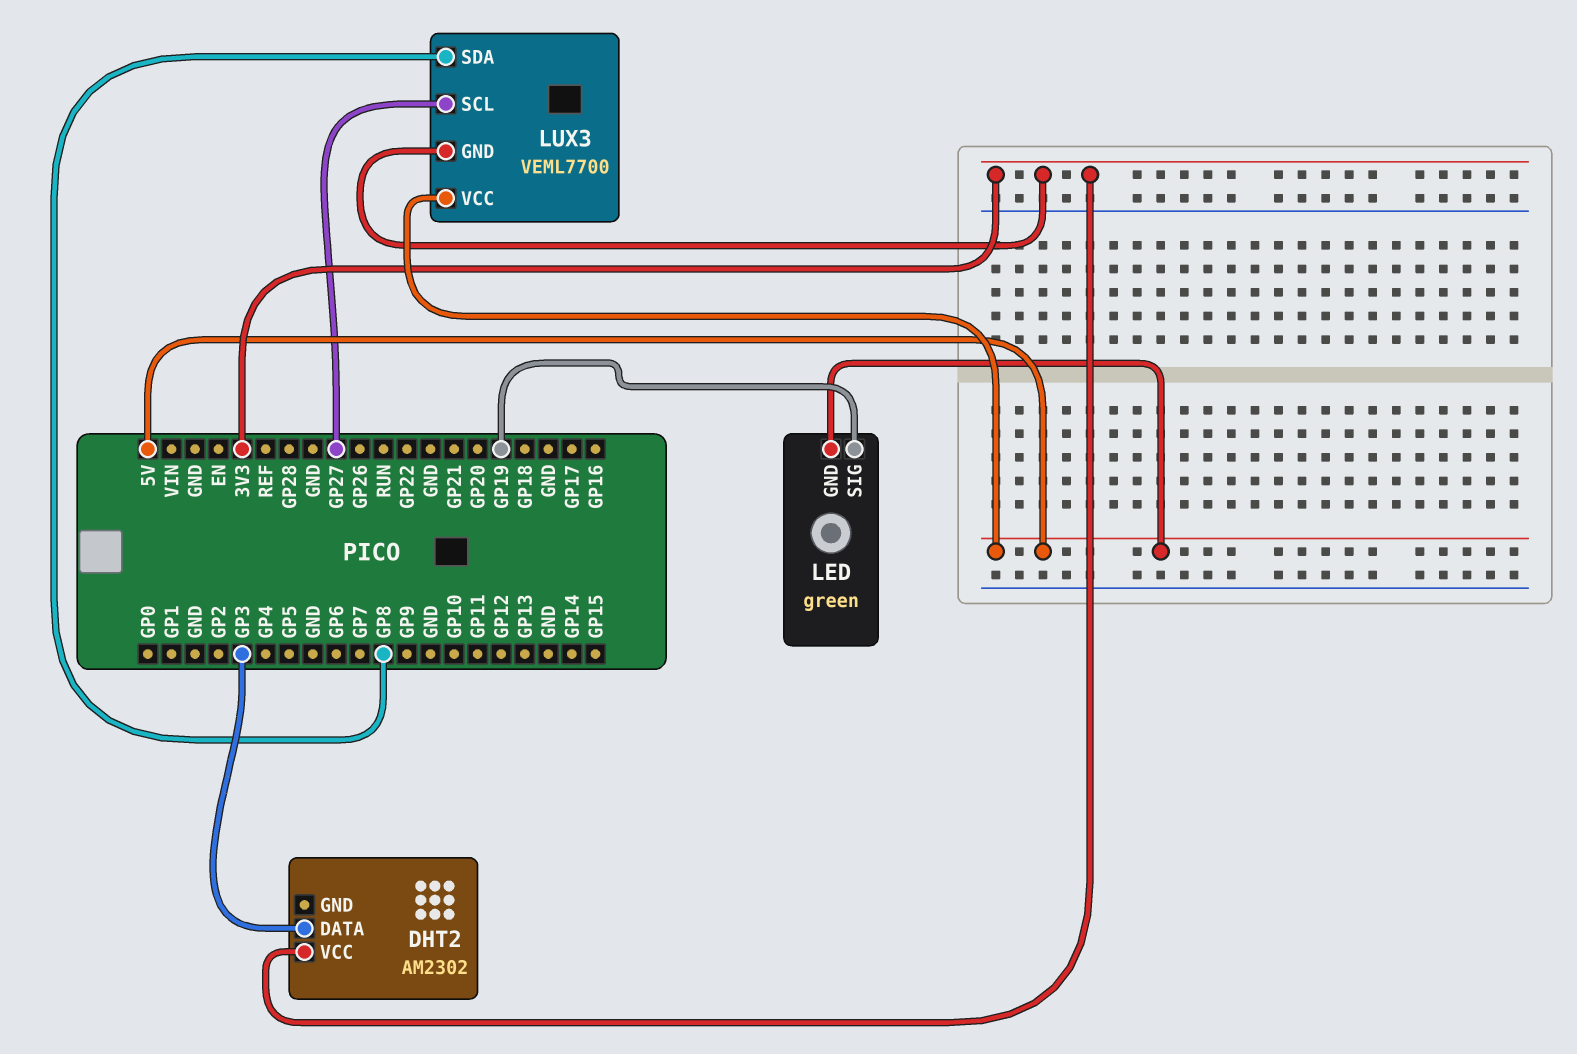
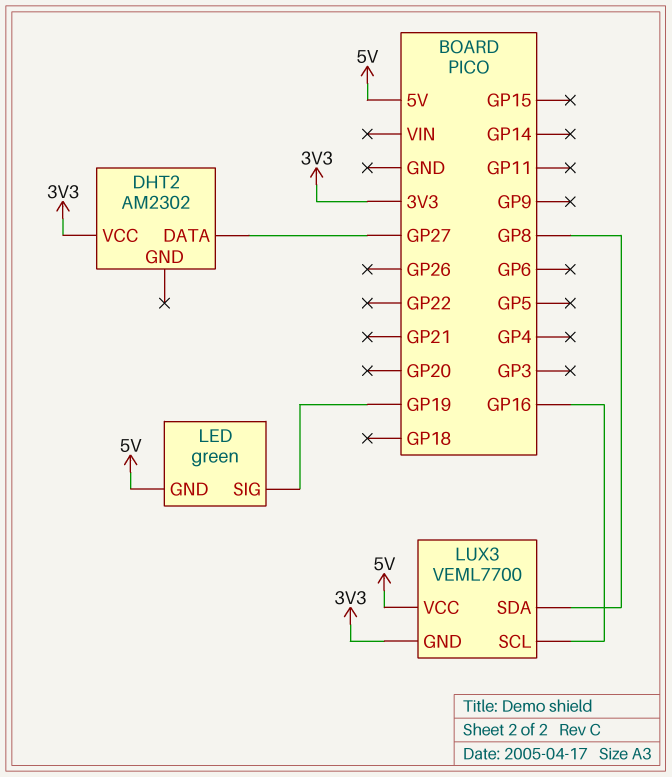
DHT2 pin DATA: GP3 -> GP27
LUX3 pin SCL: GP27 -> GP16

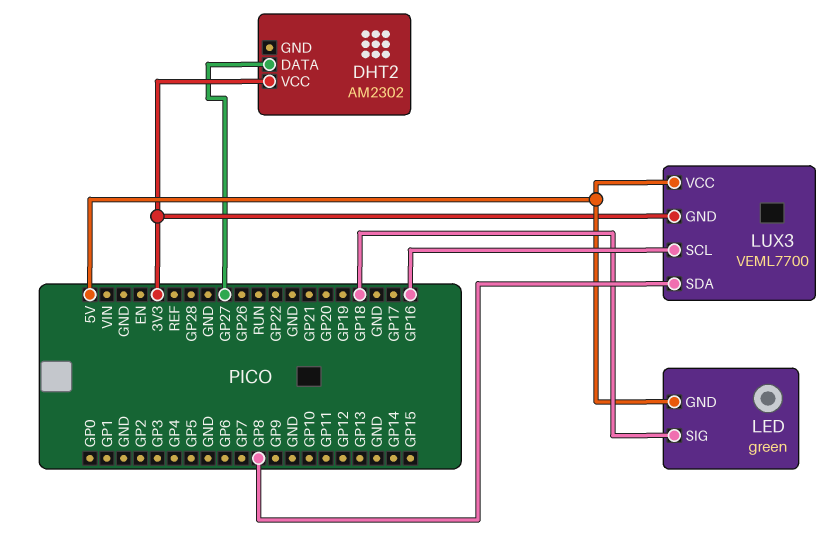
LED pin SIG: GP19 -> GP18

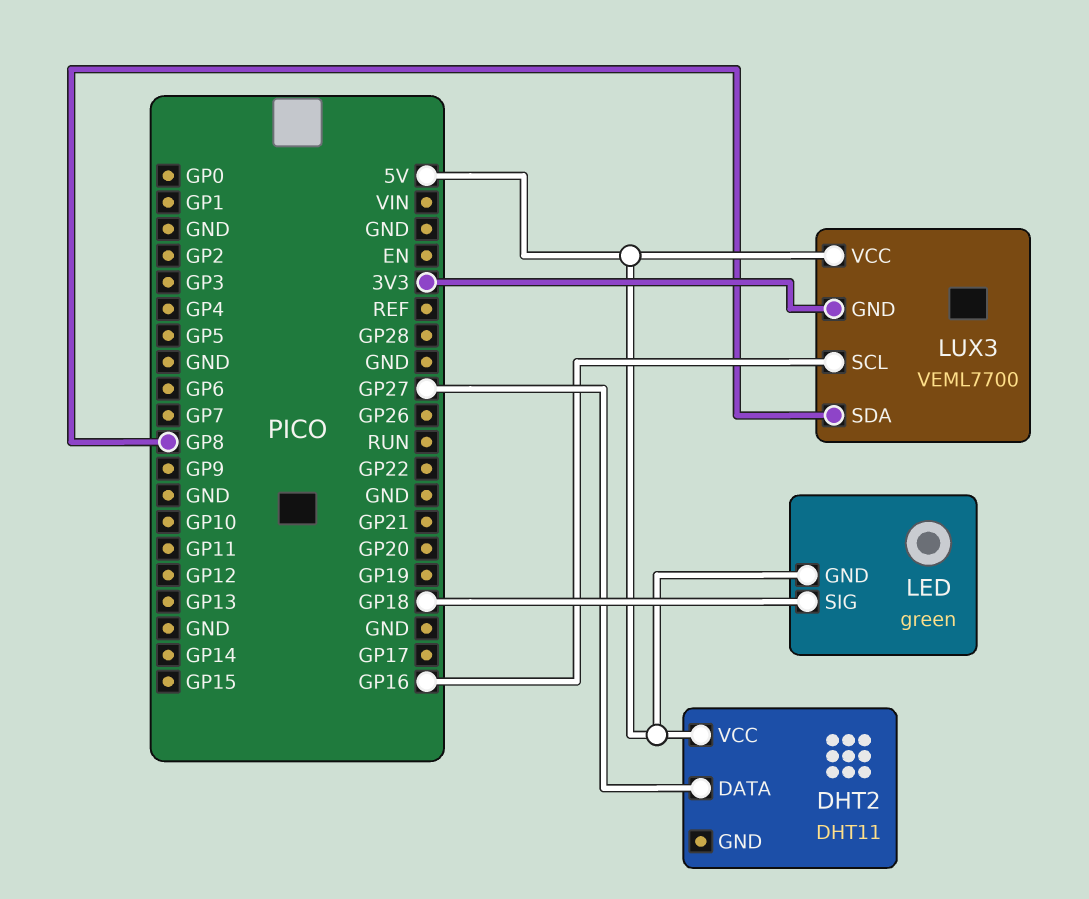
DHT2: AM2302 -> DHT11
DHT2 pin VCC: 3V3 -> 5V

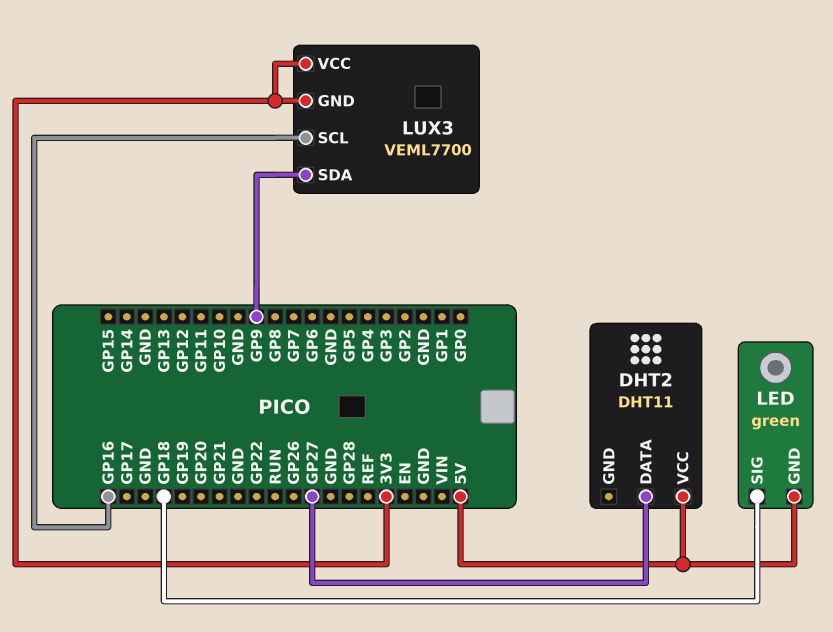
LUX3 pin SDA: GP8 -> GP9
LUX3 pin VCC: 5V -> 3V3

